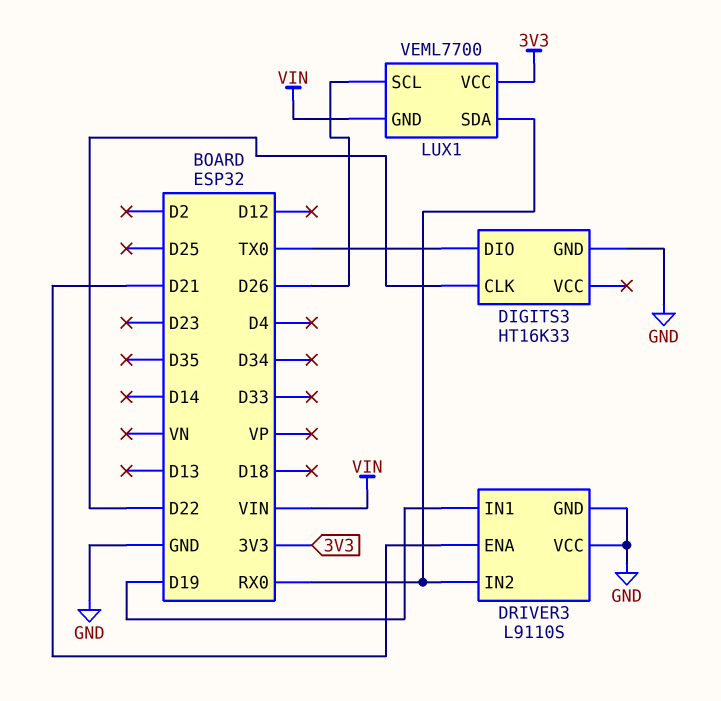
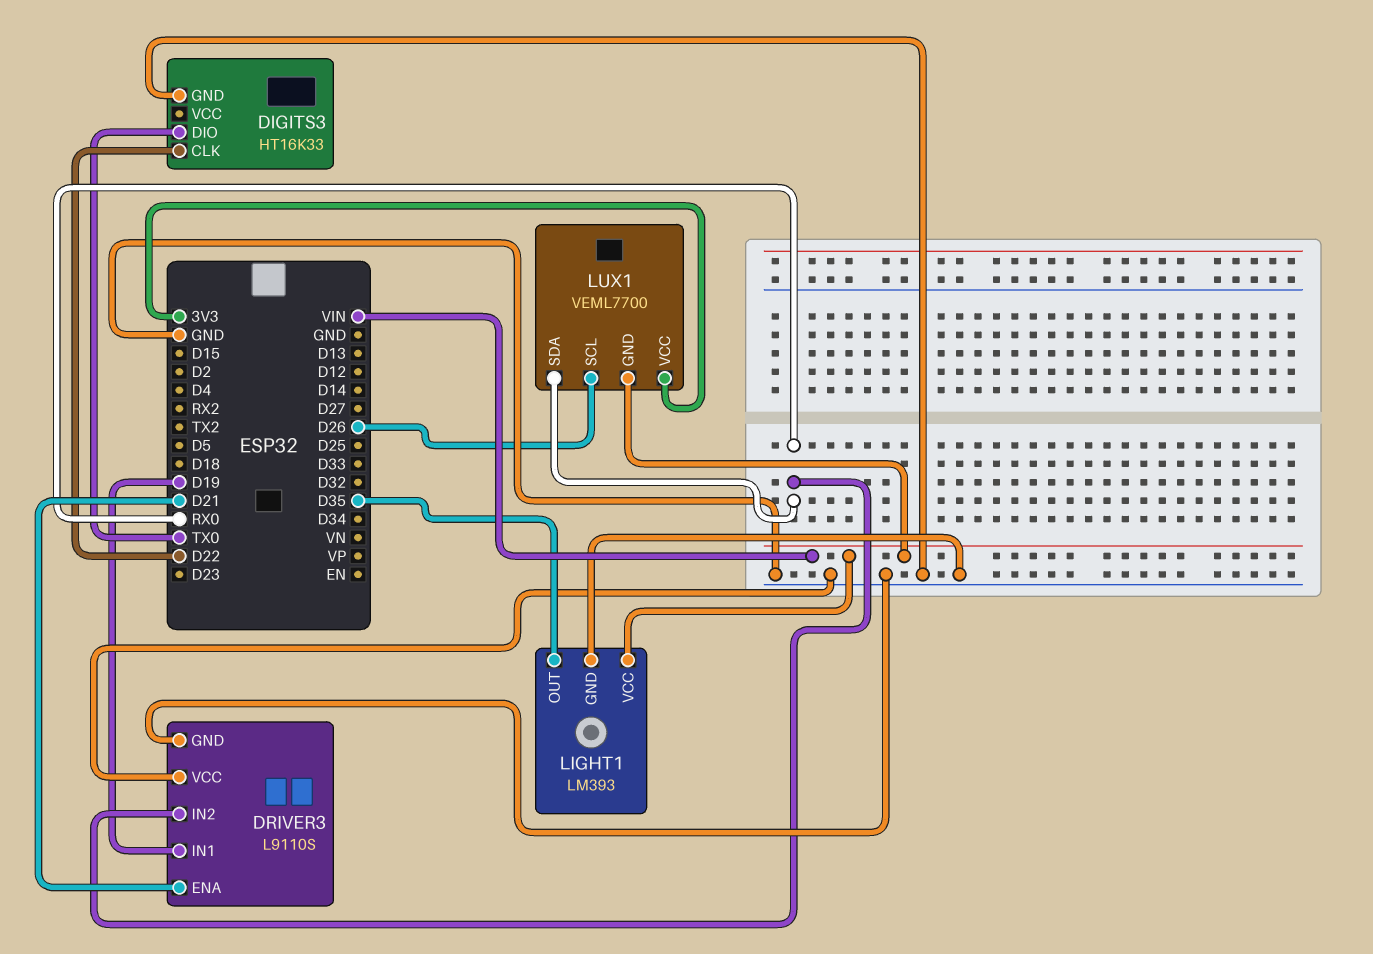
LIGHT1: none -> LM393
LIGHT1 pin GND: none -> GND
LIGHT1 pin OUT: none -> D35
LIGHT1 pin VCC: none -> VIN

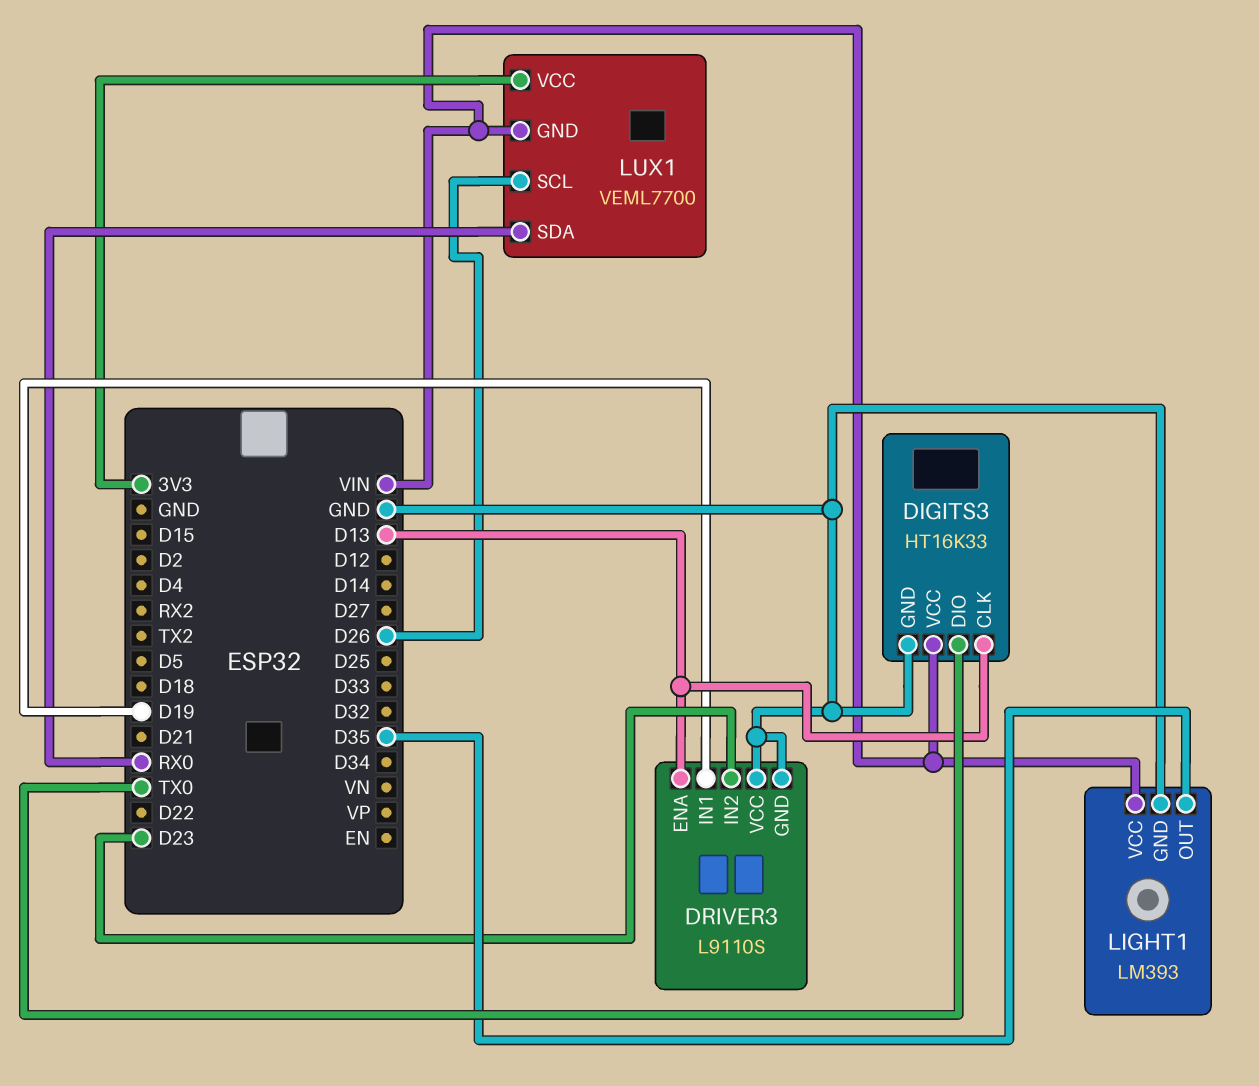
DIGITS3 pin CLK: D22 -> D13
DIGITS3 pin VCC: none -> VIN
DRIVER3 pin ENA: D21 -> D13
DRIVER3 pin IN2: RX0 -> D23

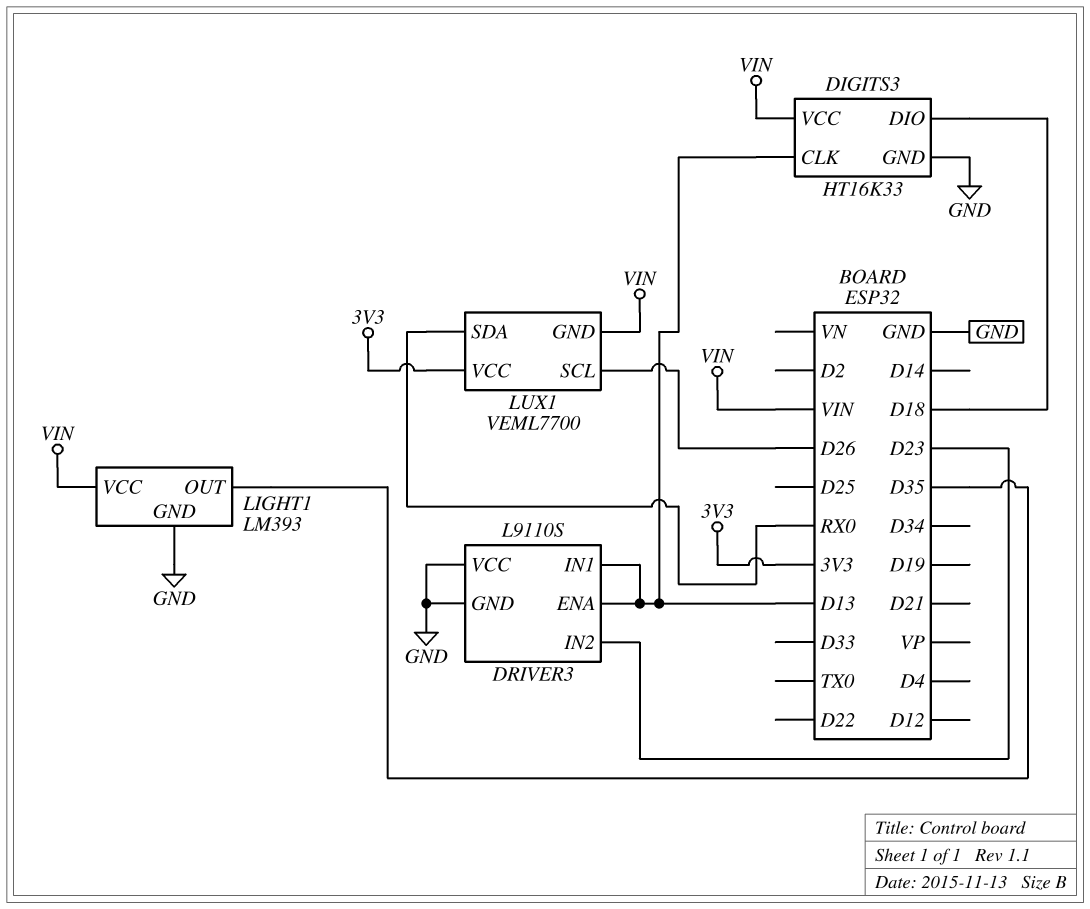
DIGITS3 pin DIO: TX0 -> D18
DRIVER3 pin IN1: D19 -> D13

